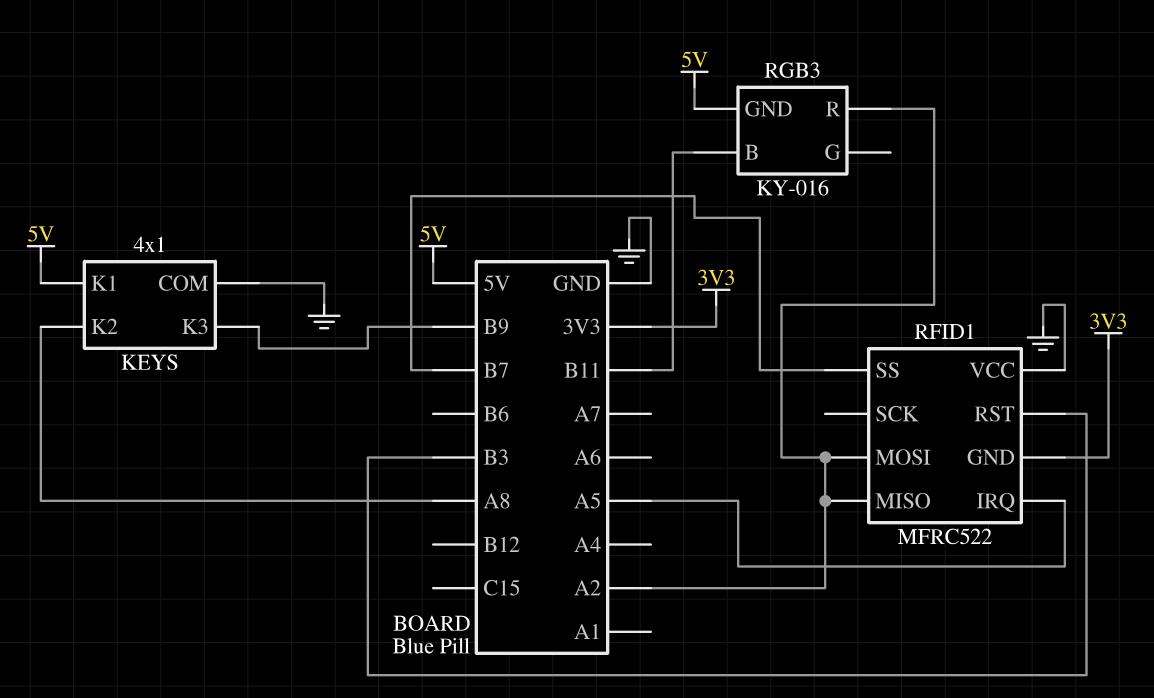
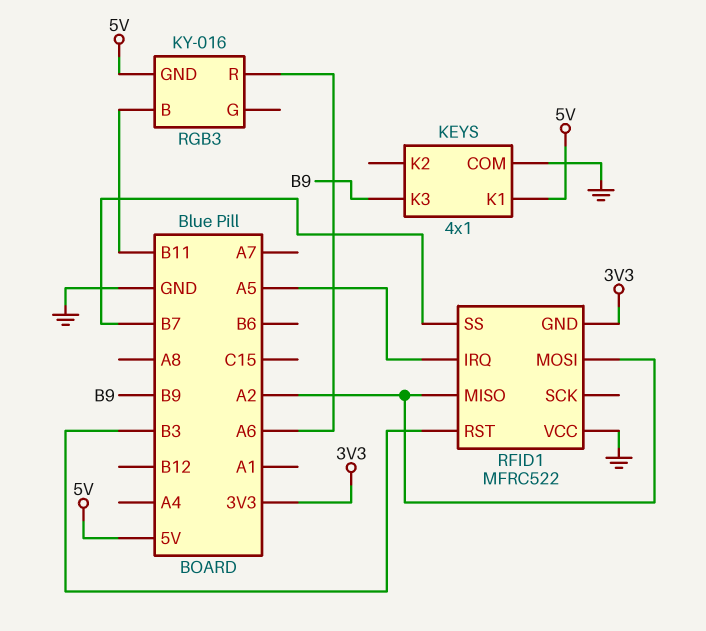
KEYS pin K2: A8 -> none
RGB3 pin R: A2 -> A6

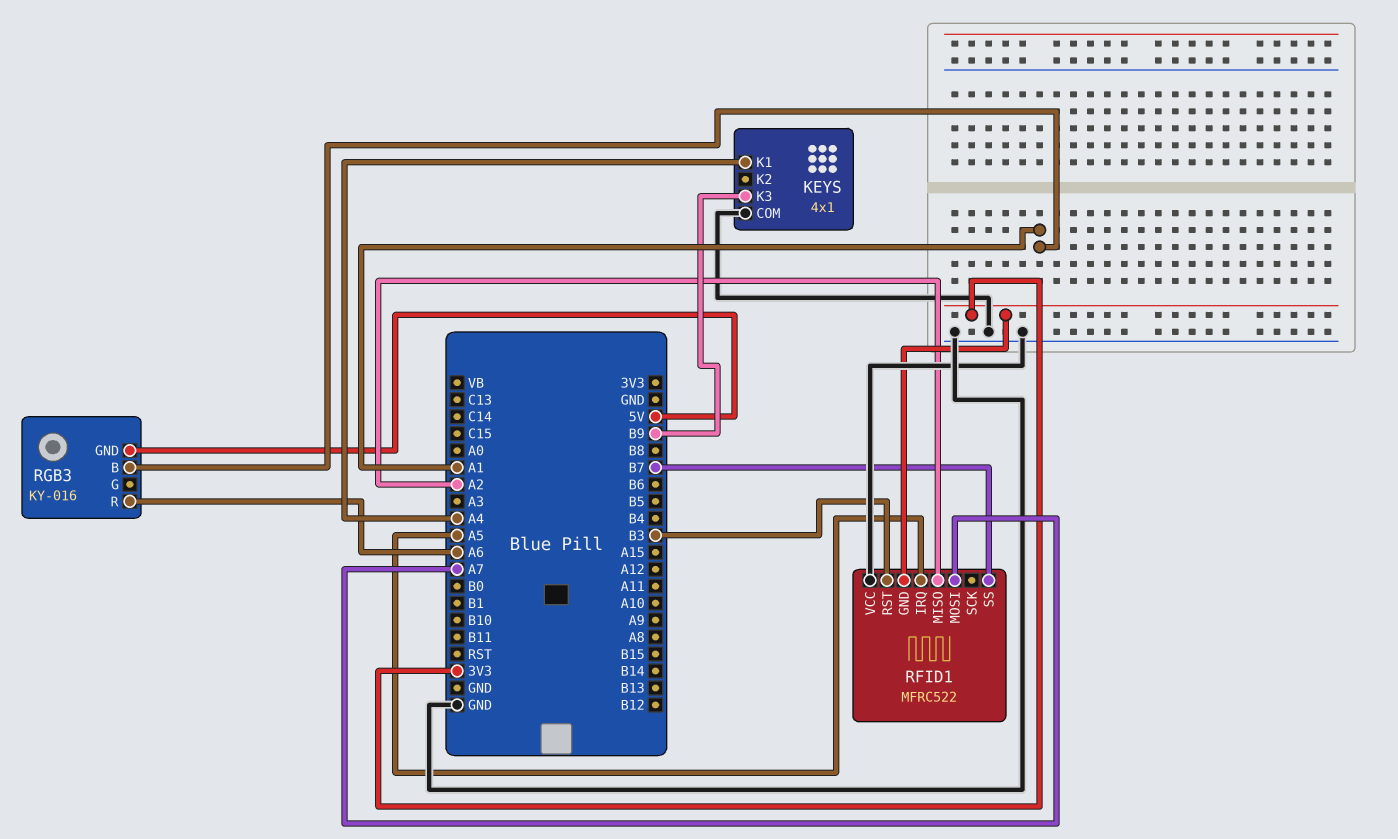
KEYS pin K1: 5V -> A4
RFID1 pin MOSI: A2 -> A7
RGB3 pin B: B11 -> A1

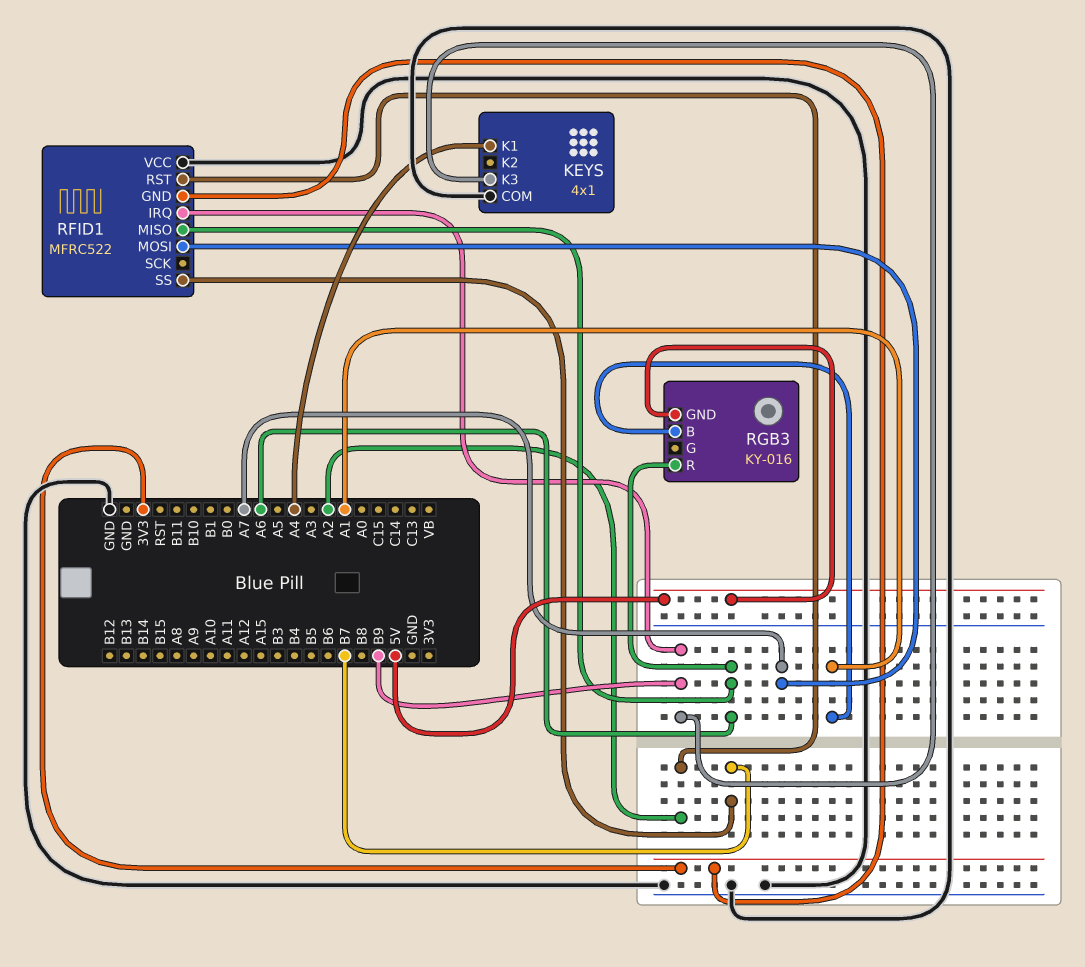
RFID1 pin IRQ: A5 -> B9
RFID1 pin MISO: A2 -> A6
RFID1 pin RST: B3 -> A2

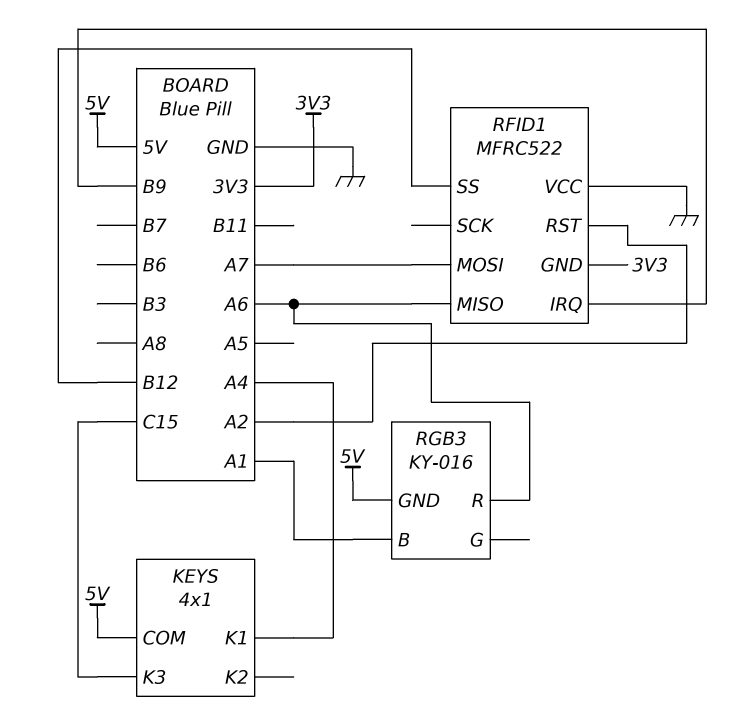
KEYS pin COM: GND -> 5V
KEYS pin K3: B9 -> C15
RFID1 pin SS: B7 -> B12

